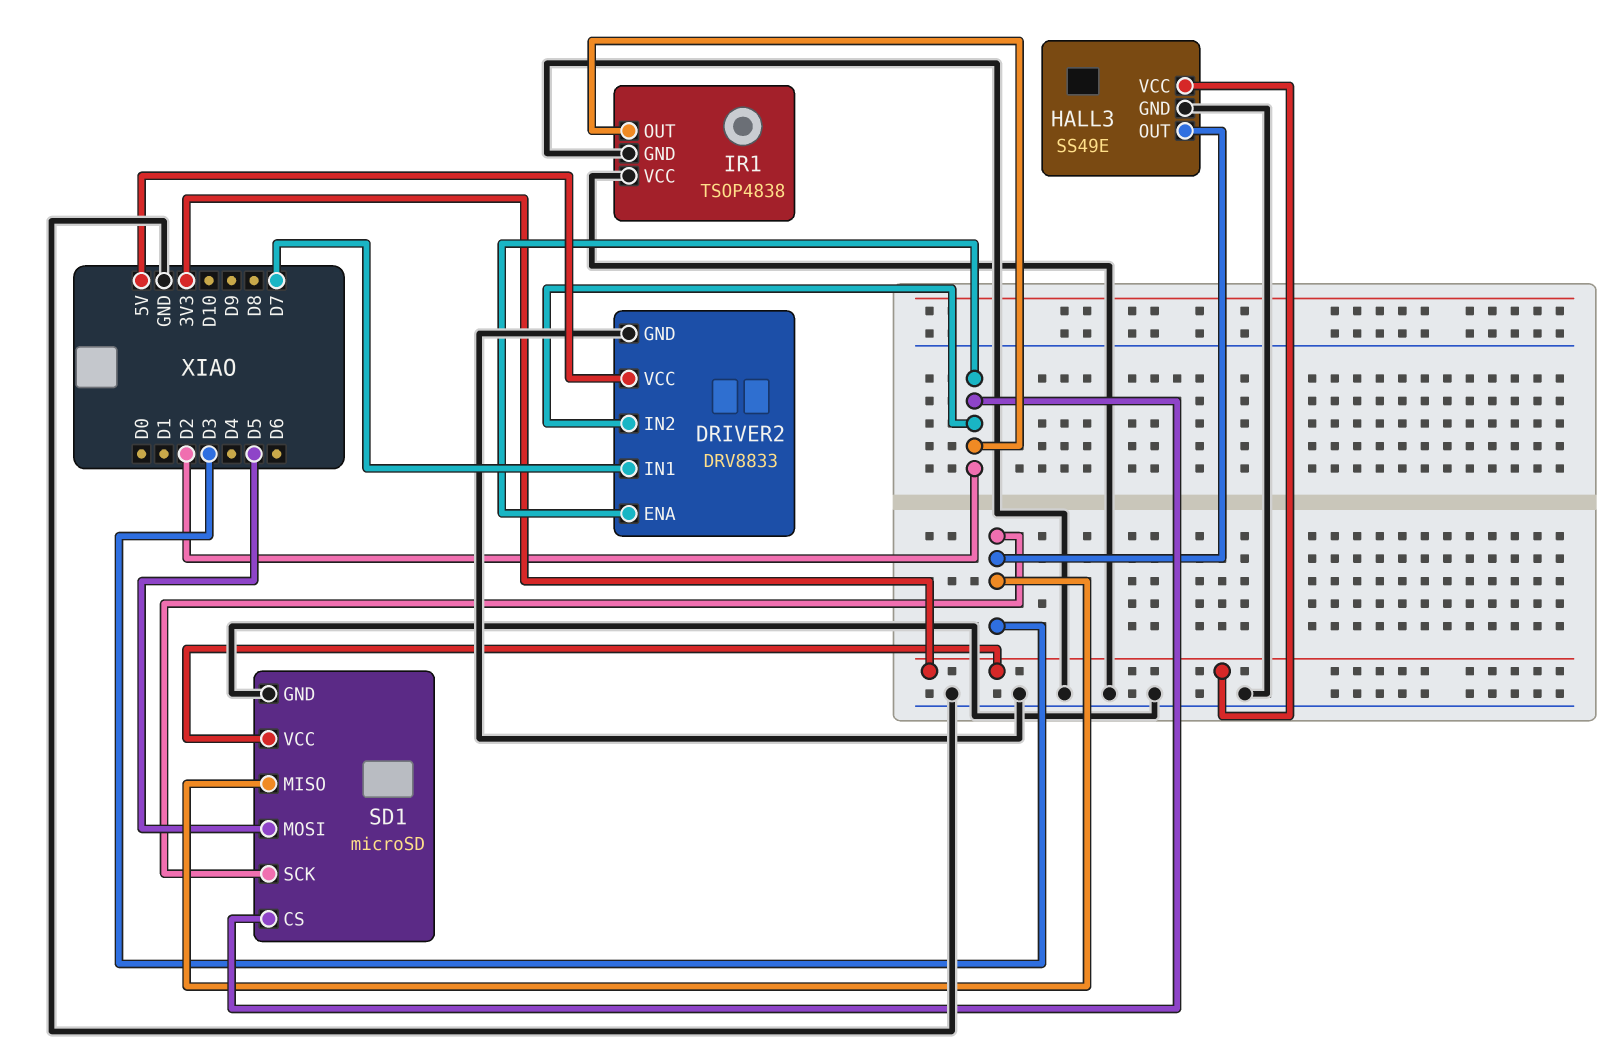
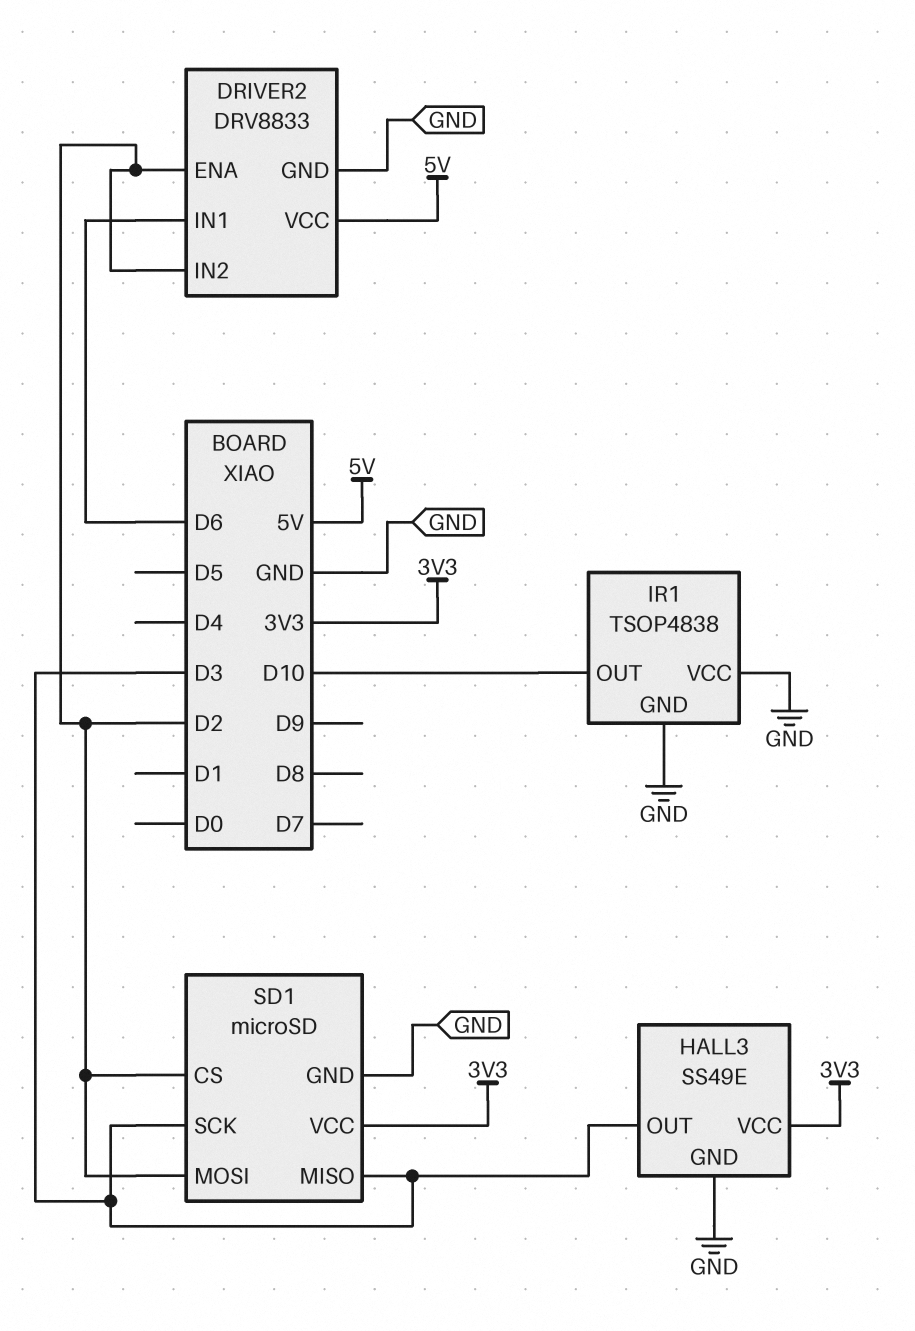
DRIVER2 pin IN1: D7 -> D6
IR1 pin OUT: D2 -> D10
SD1 pin MOSI: D5 -> D2

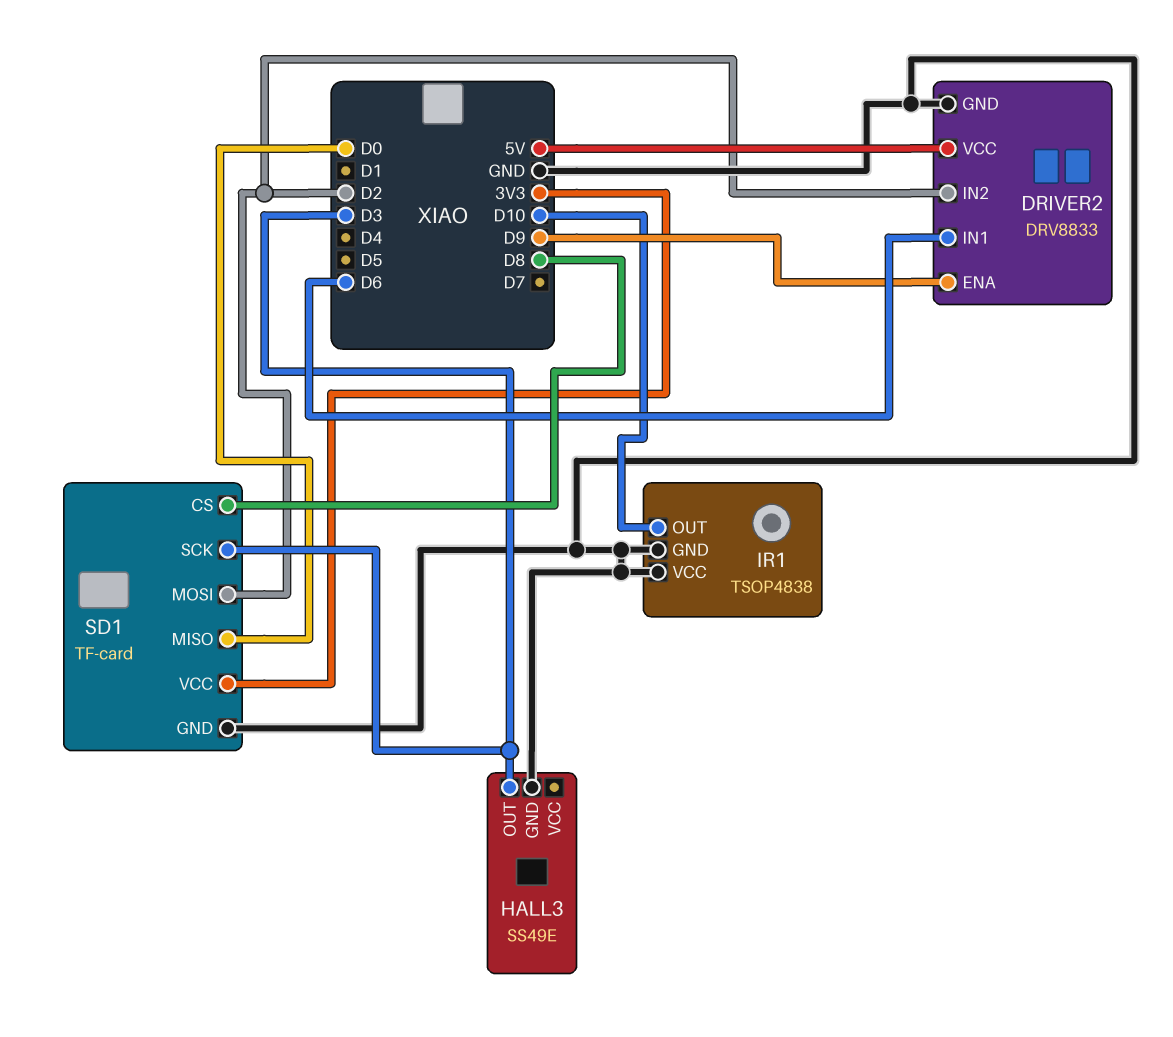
DRIVER2 pin ENA: D2 -> D9
HALL3 pin VCC: 3V3 -> none
SD1: microSD -> TF-card
SD1 pin CS: D2 -> D8
SD1 pin MISO: D3 -> D0

